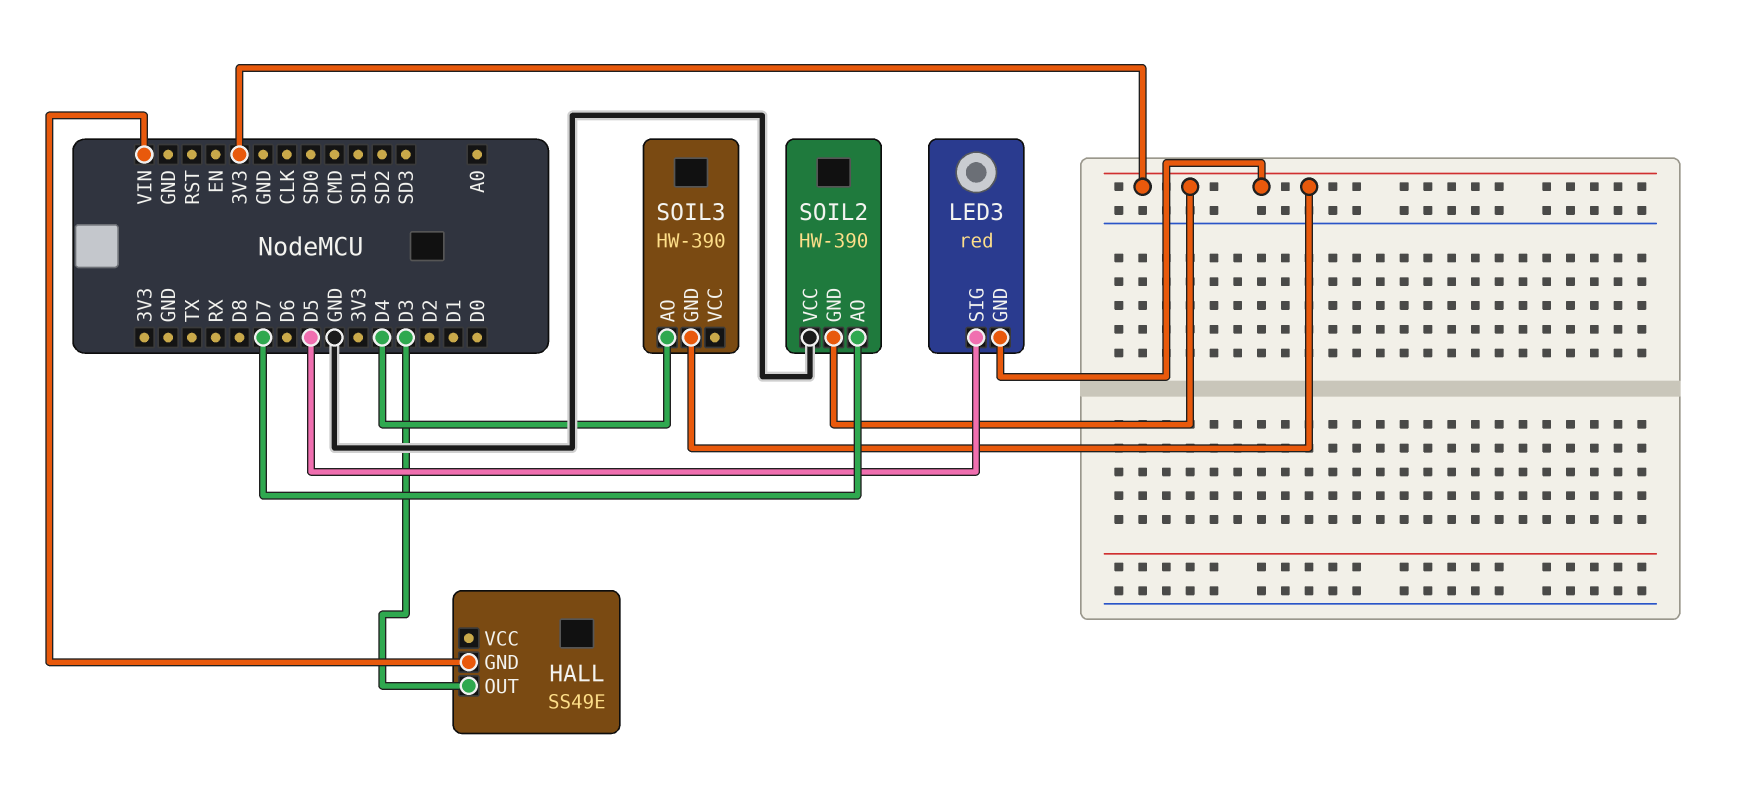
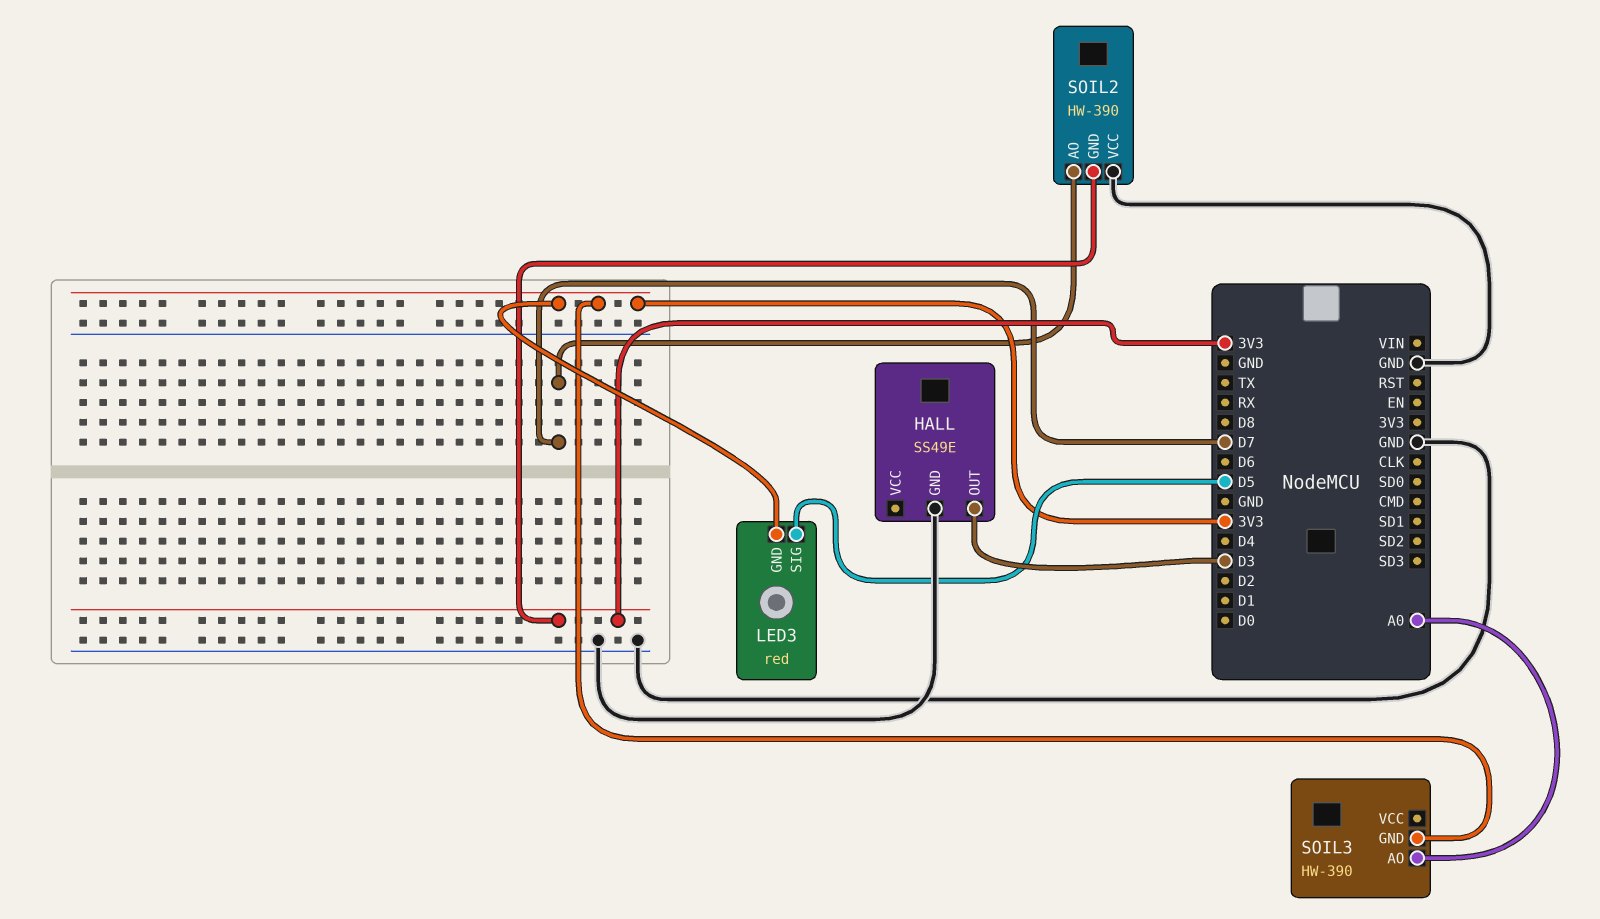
HALL pin GND: VIN -> GND
SOIL3 pin AO: D4 -> A0

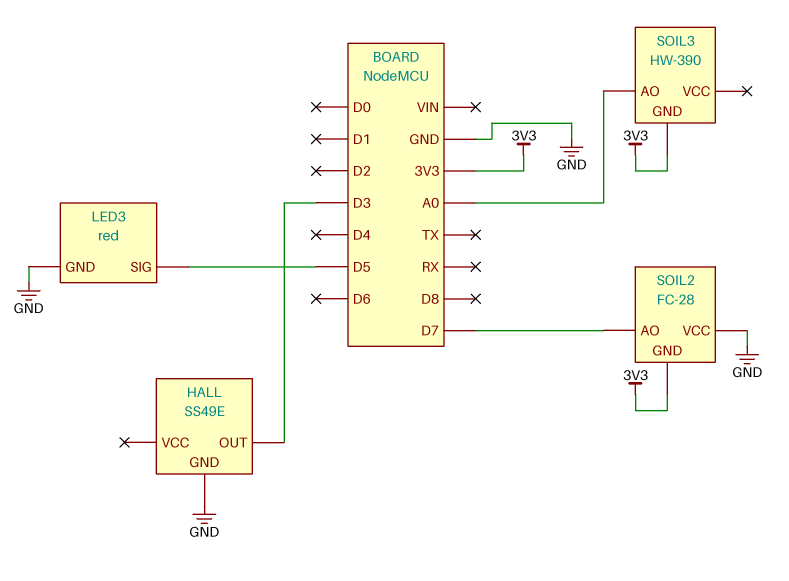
LED3 pin GND: 3V3 -> GND
SOIL2: HW-390 -> FC-28

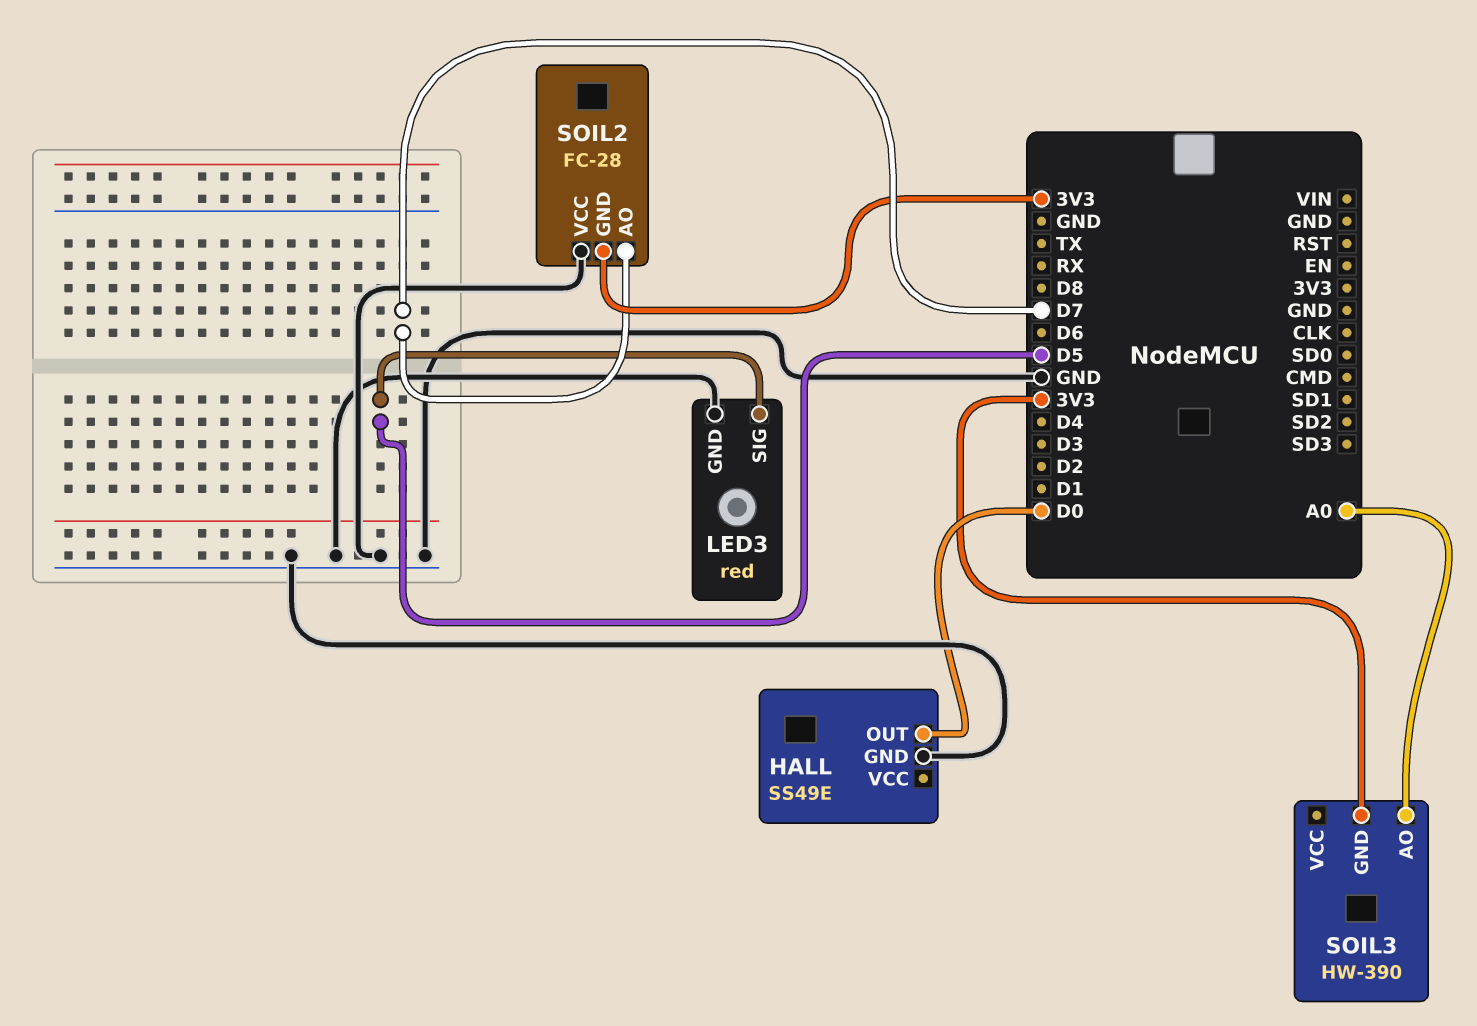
HALL pin OUT: D3 -> D0

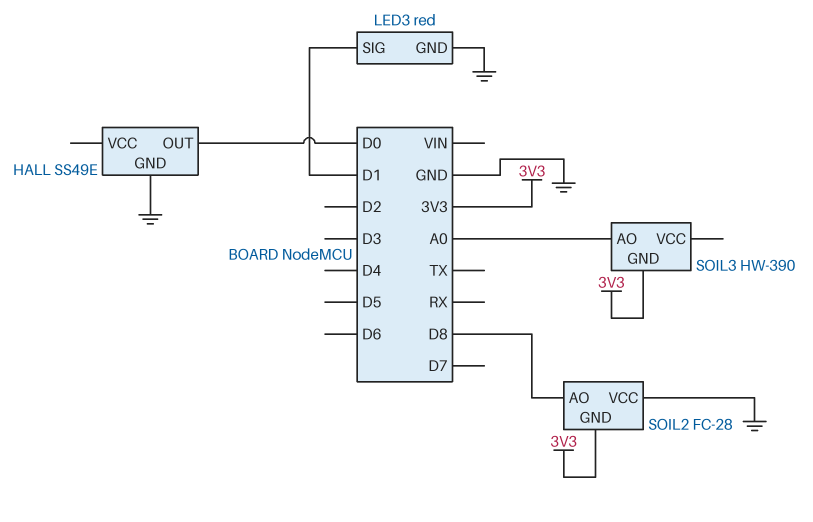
LED3 pin SIG: D5 -> D1
SOIL2 pin AO: D7 -> D8

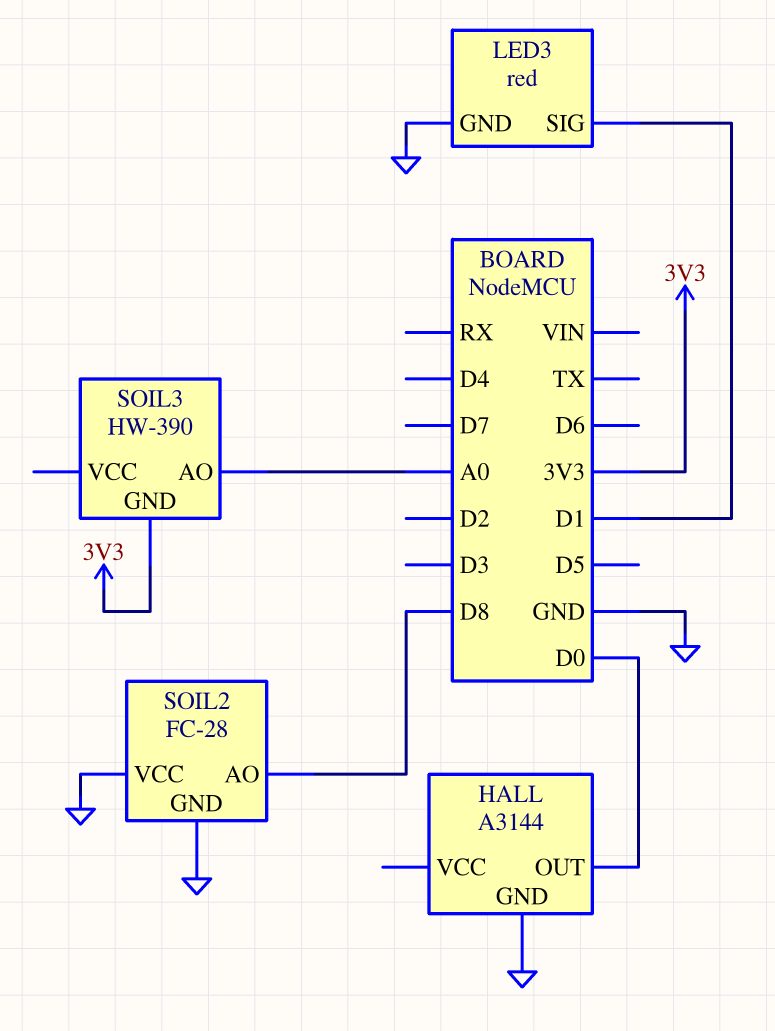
HALL: SS49E -> A3144
SOIL2 pin GND: 3V3 -> GND

